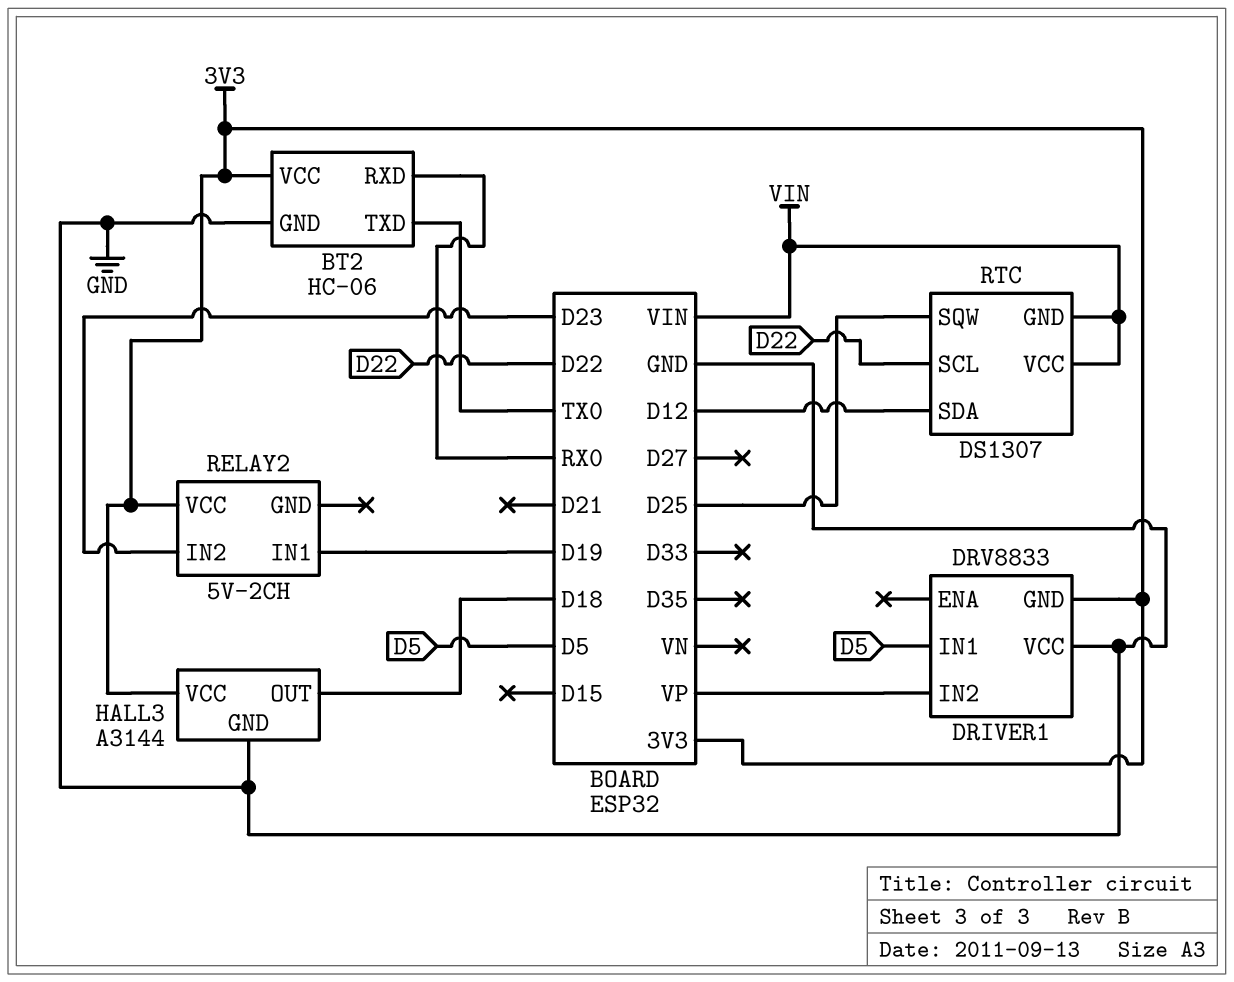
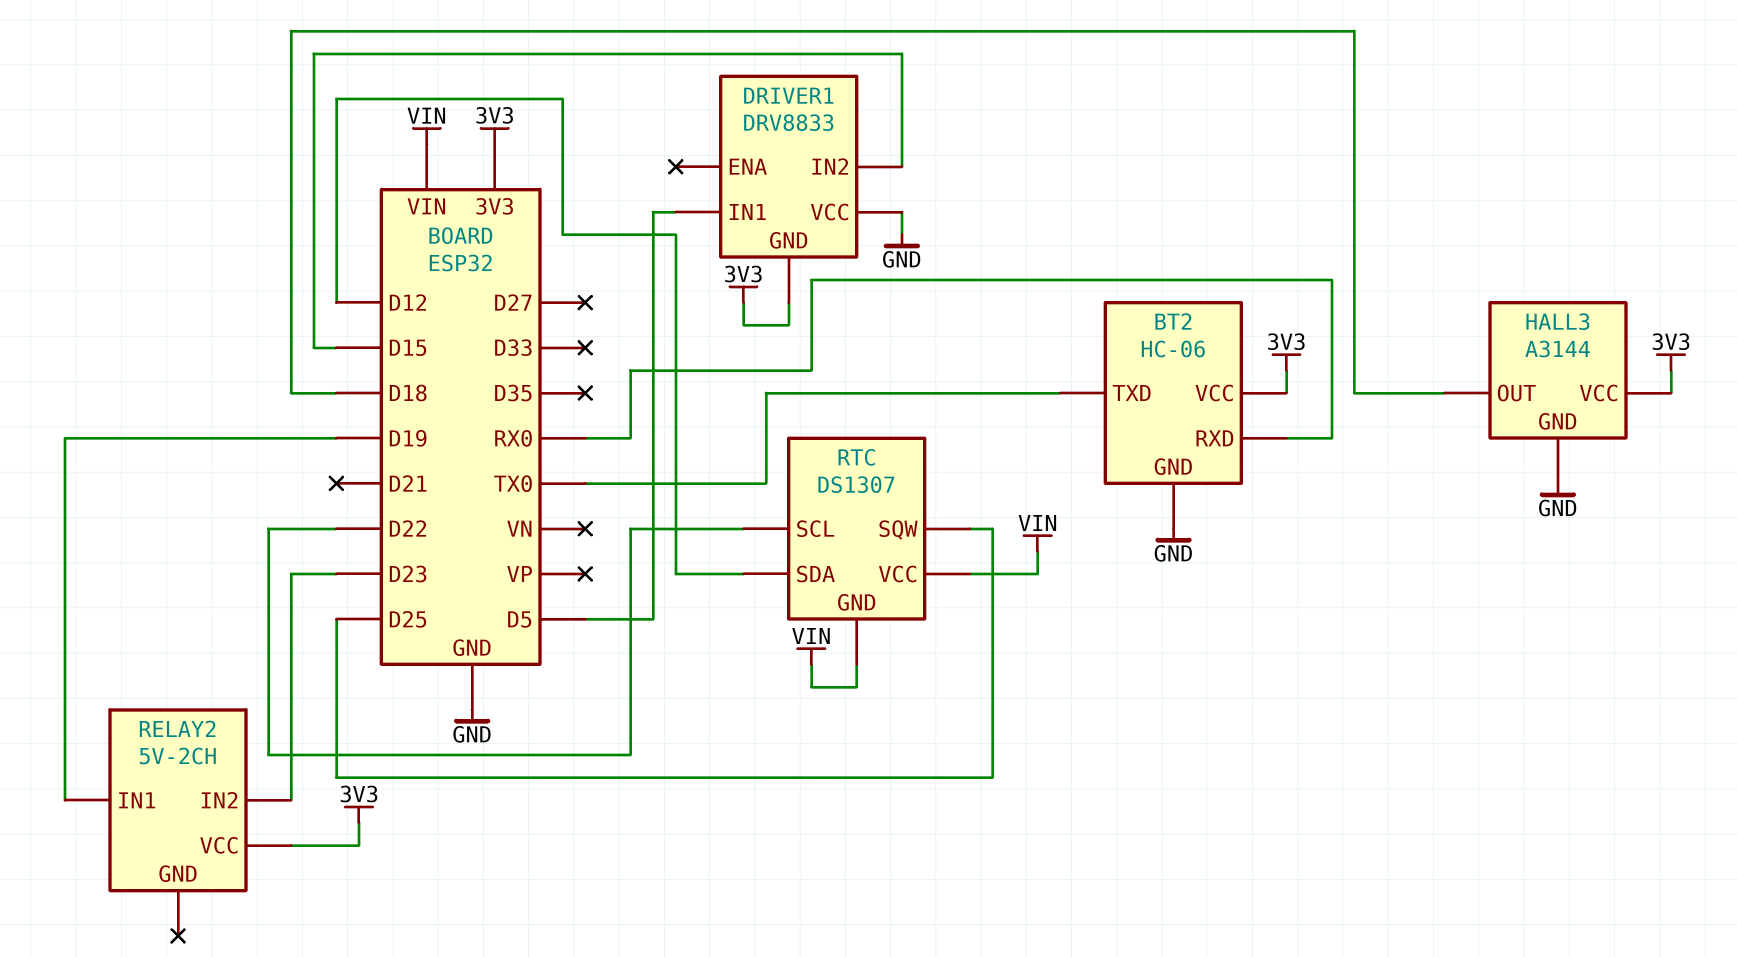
DRIVER1 pin IN2: VP -> D15

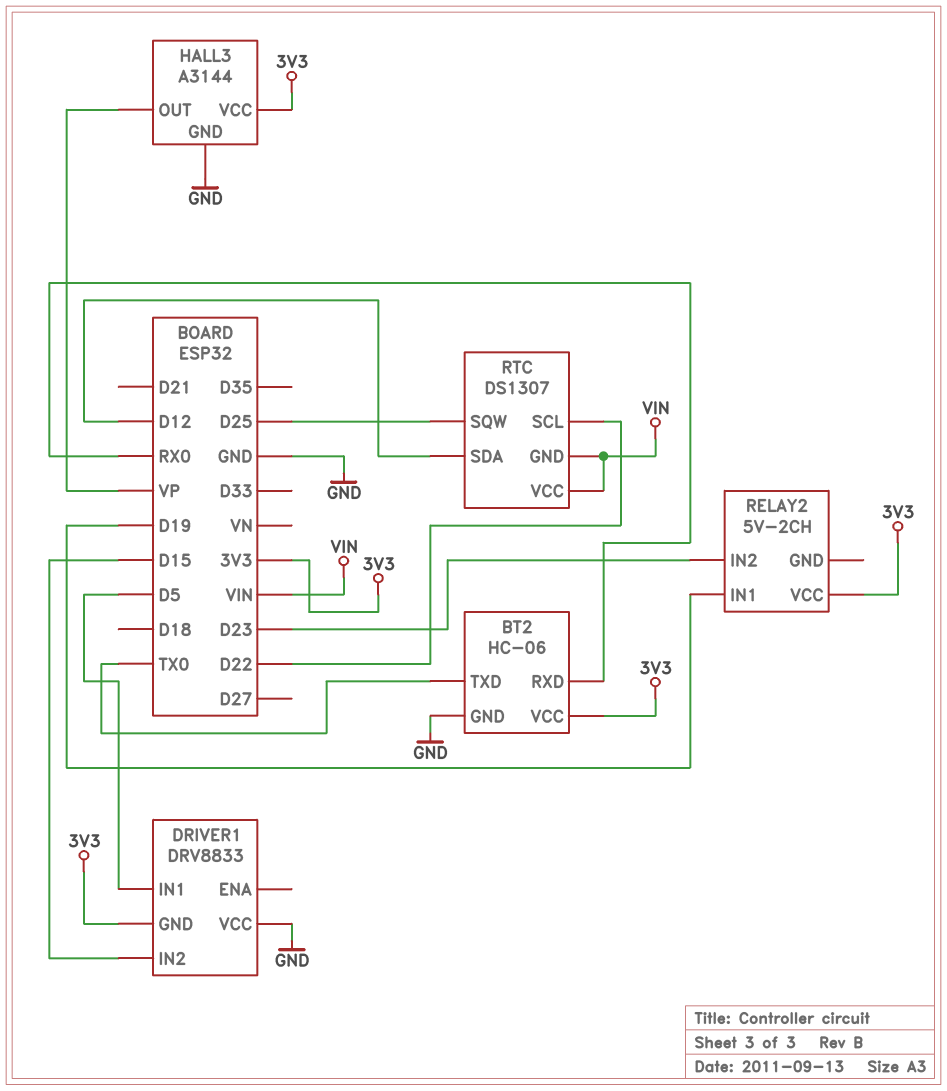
HALL3 pin OUT: D18 -> VP

